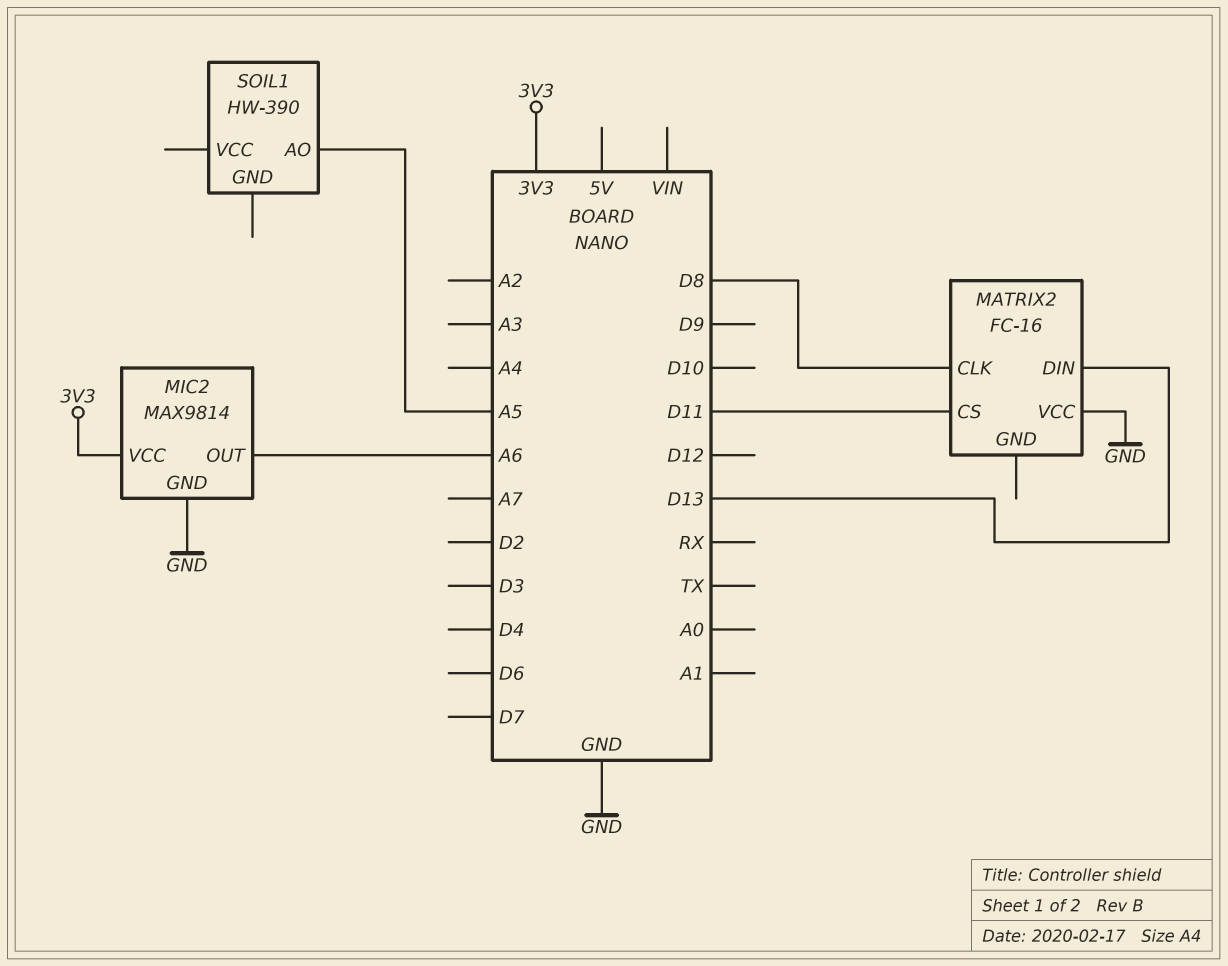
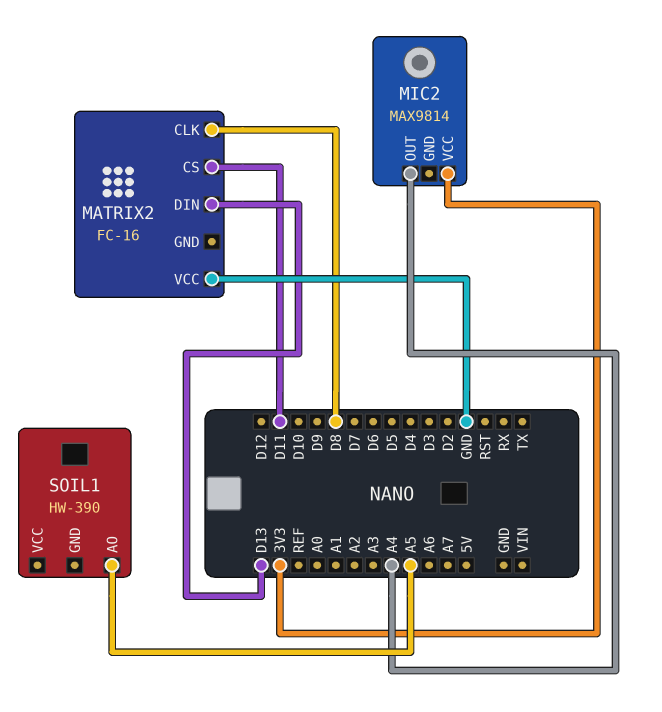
MIC2 pin GND: GND -> none
MIC2 pin OUT: A6 -> A4

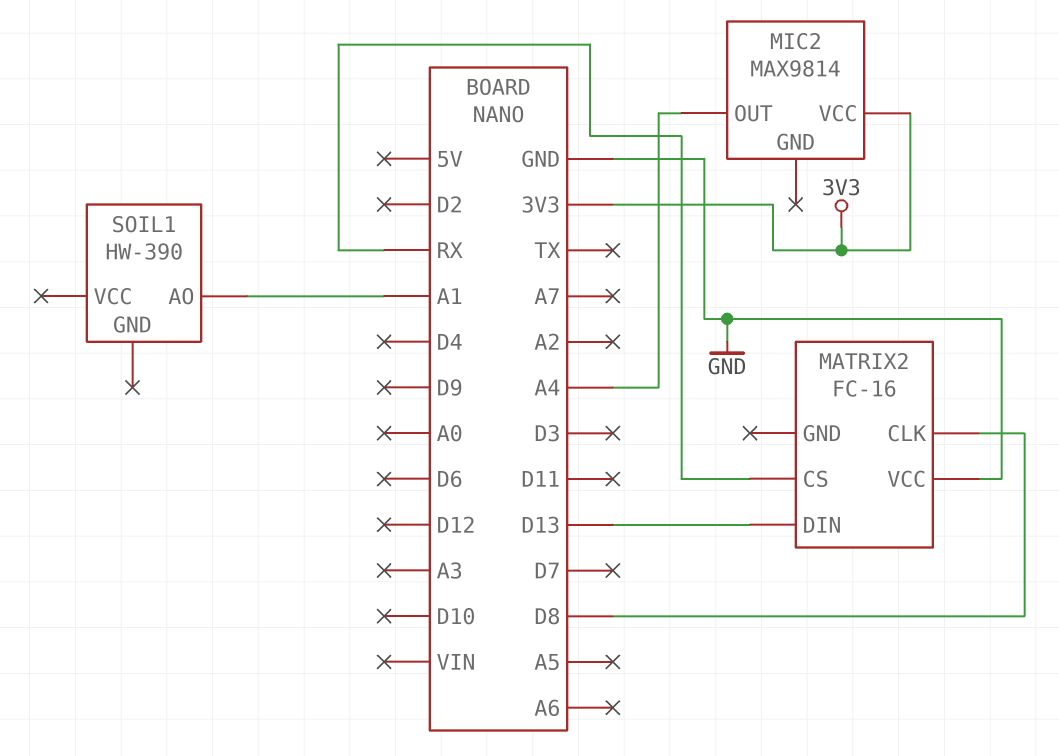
MATRIX2 pin CS: D11 -> RX
SOIL1 pin AO: A5 -> A1

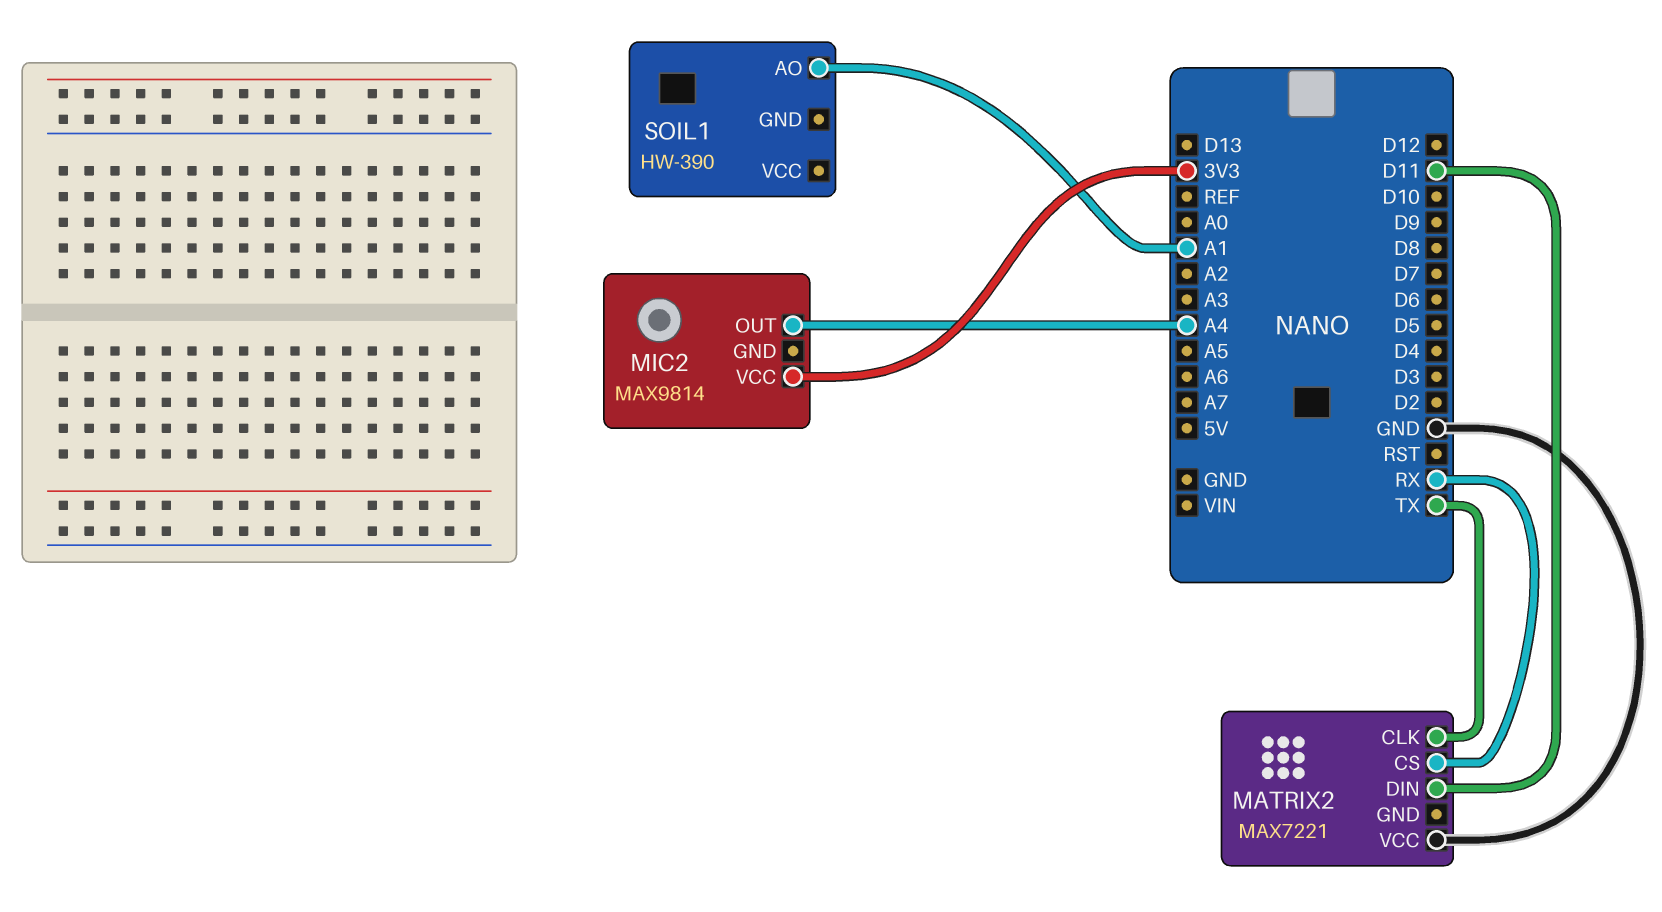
MATRIX2: FC-16 -> MAX7221
MATRIX2 pin CLK: D8 -> TX
MATRIX2 pin DIN: D13 -> D11

